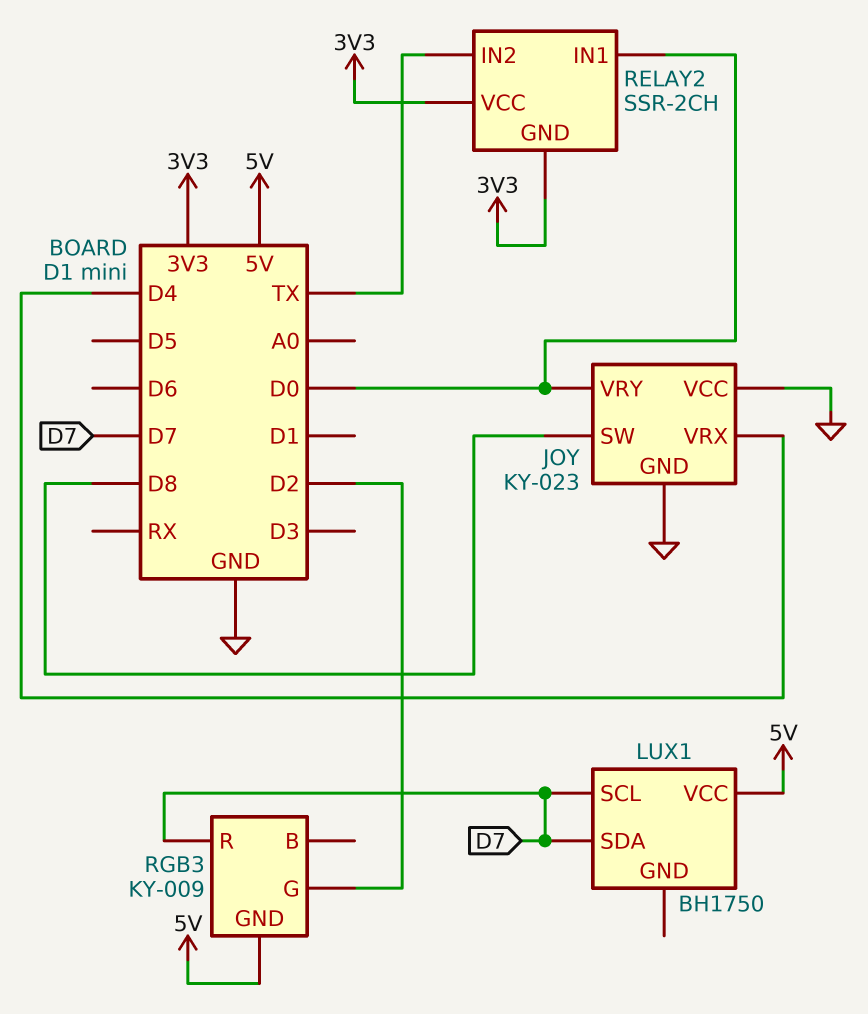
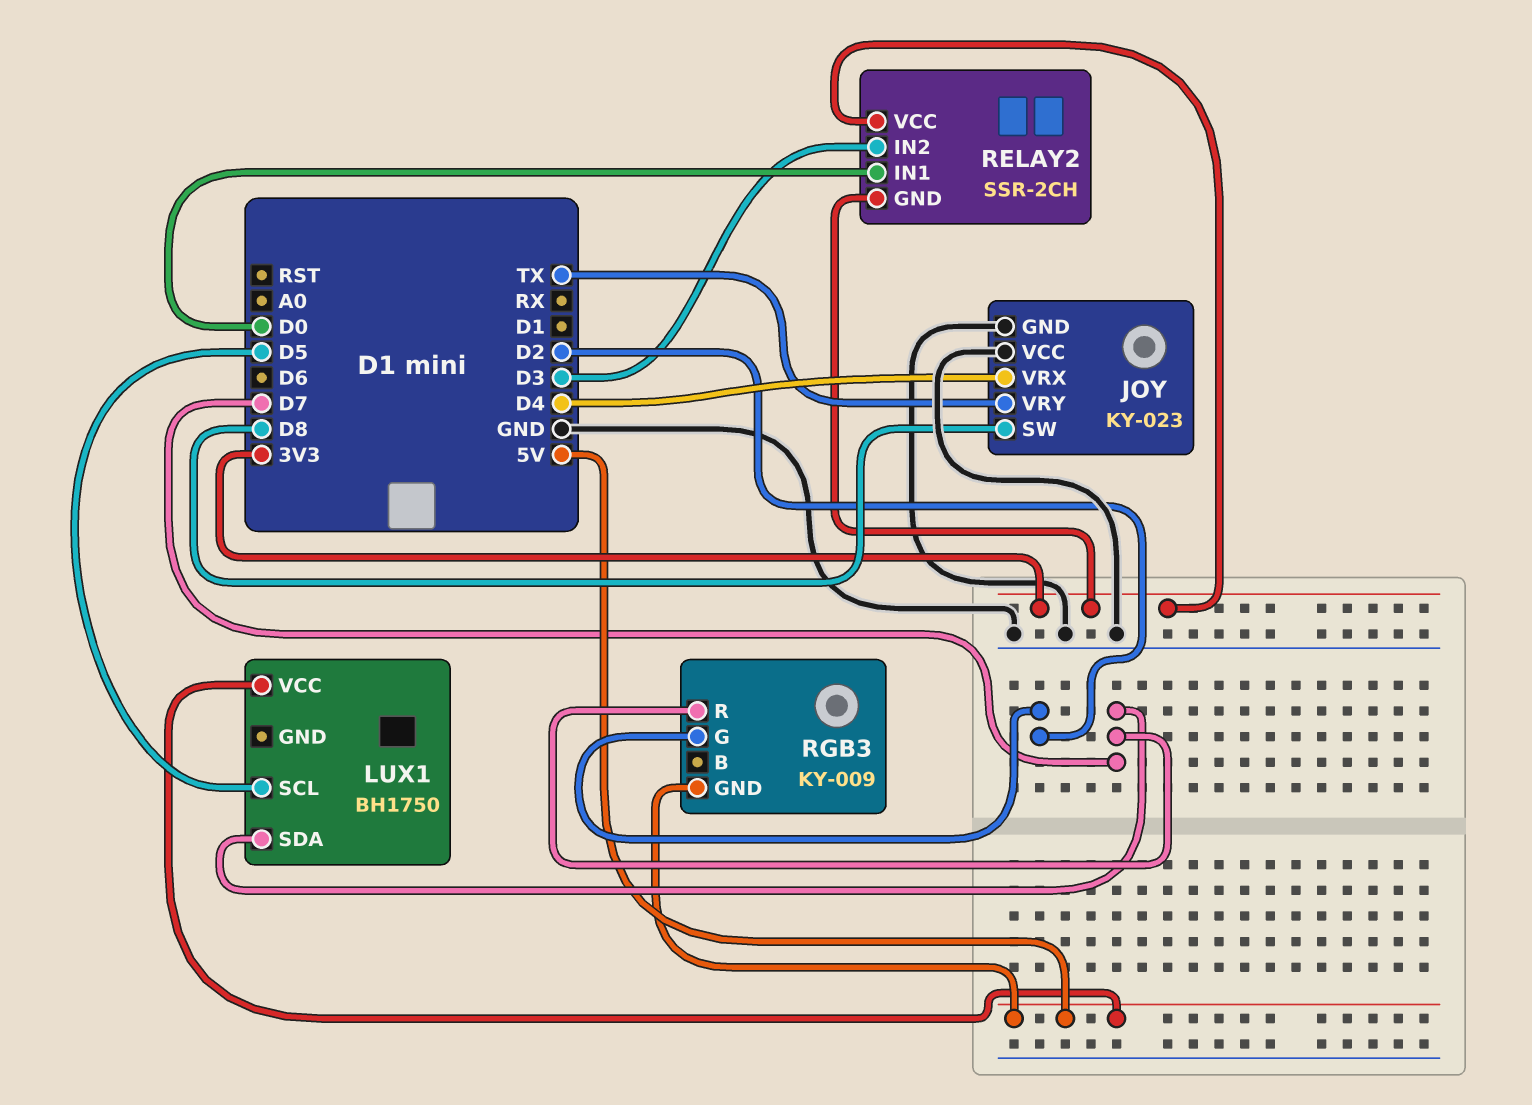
JOY pin VRY: D0 -> TX
LUX1 pin SCL: D7 -> D5
RELAY2 pin IN2: TX -> D3

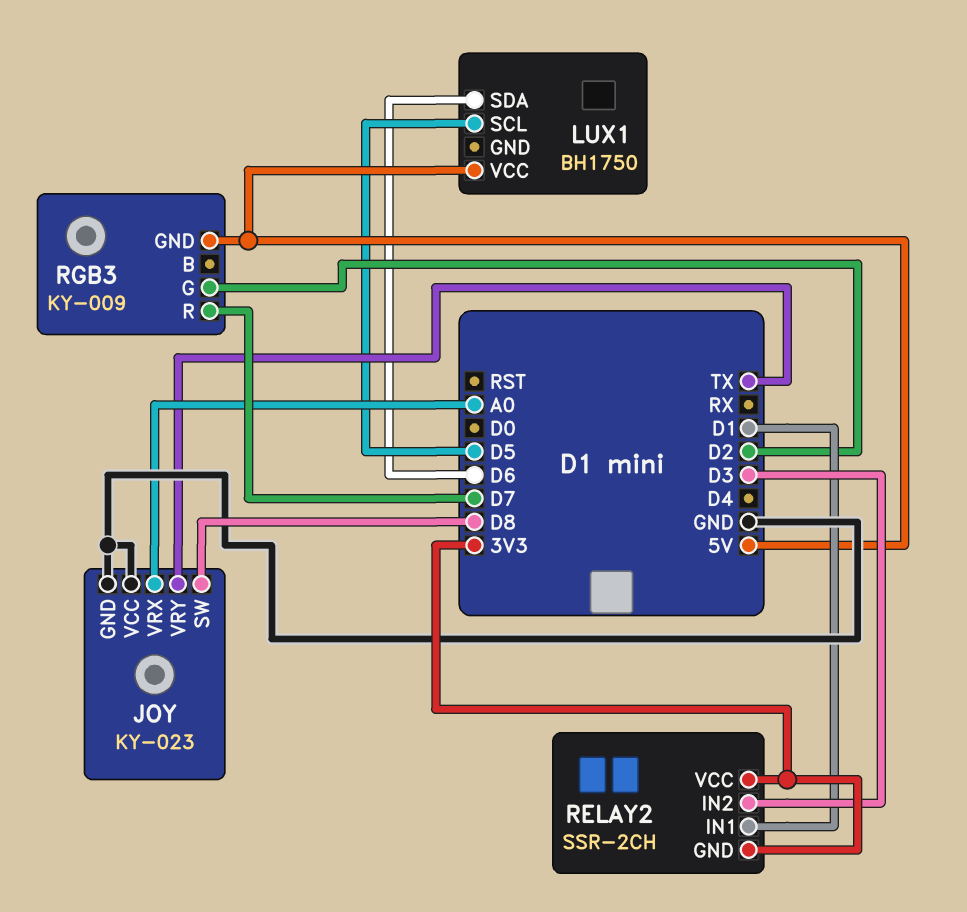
JOY pin VRX: D4 -> A0
LUX1 pin SDA: D7 -> D6
RELAY2 pin IN1: D0 -> D1

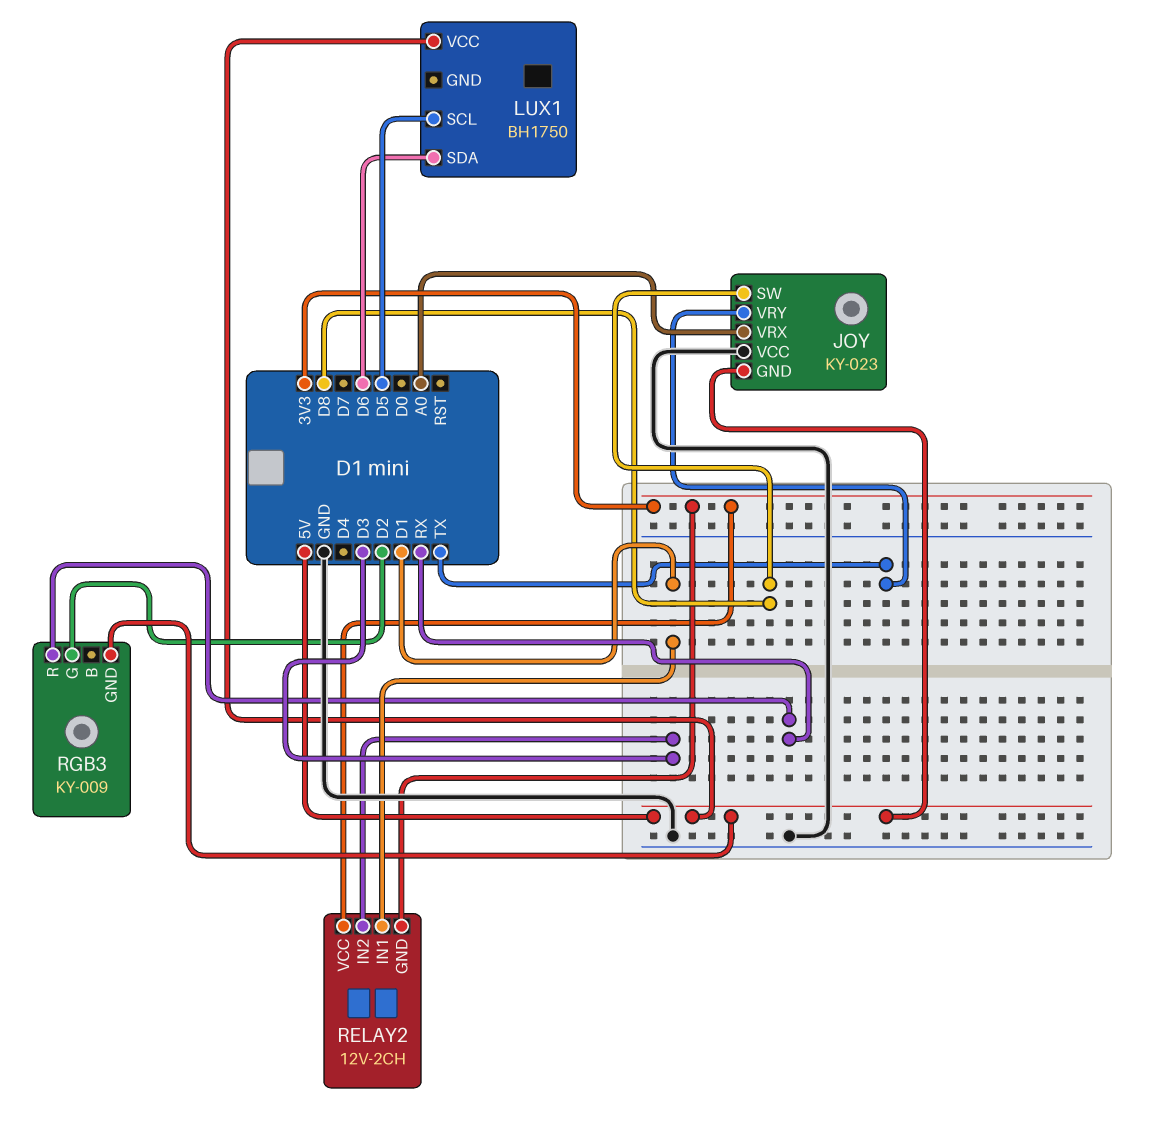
JOY pin GND: GND -> 5V
RELAY2: SSR-2CH -> 12V-2CH
RGB3 pin R: D7 -> RX

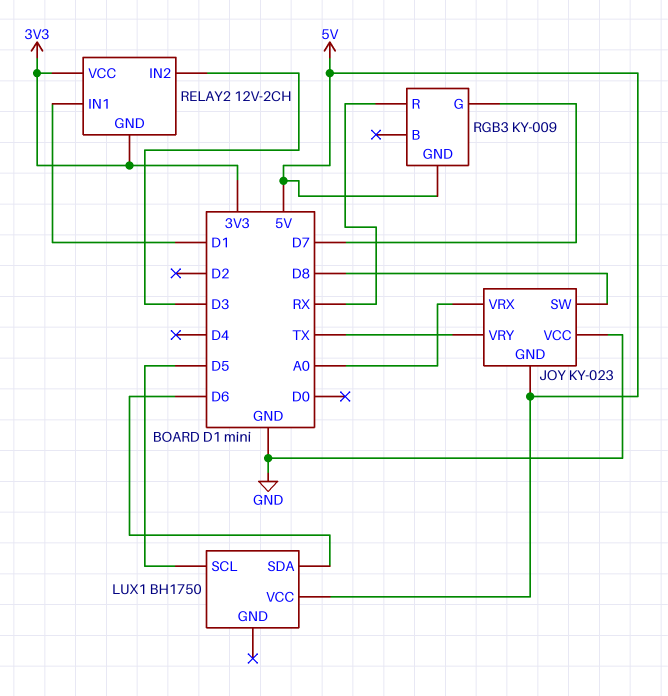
RGB3 pin G: D2 -> D7

